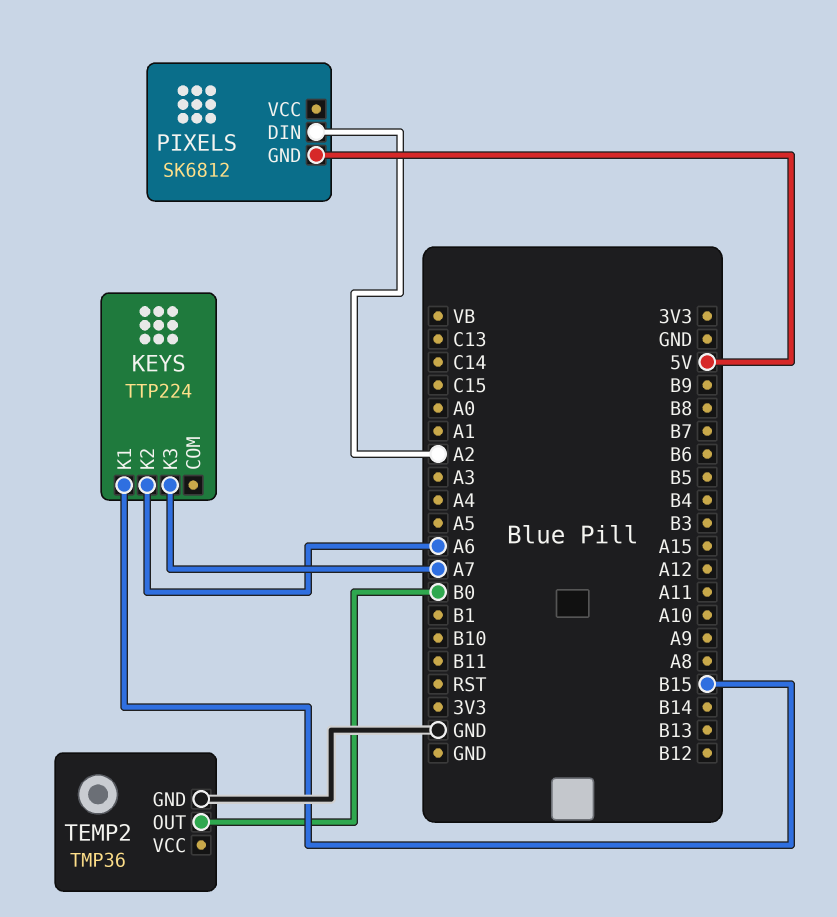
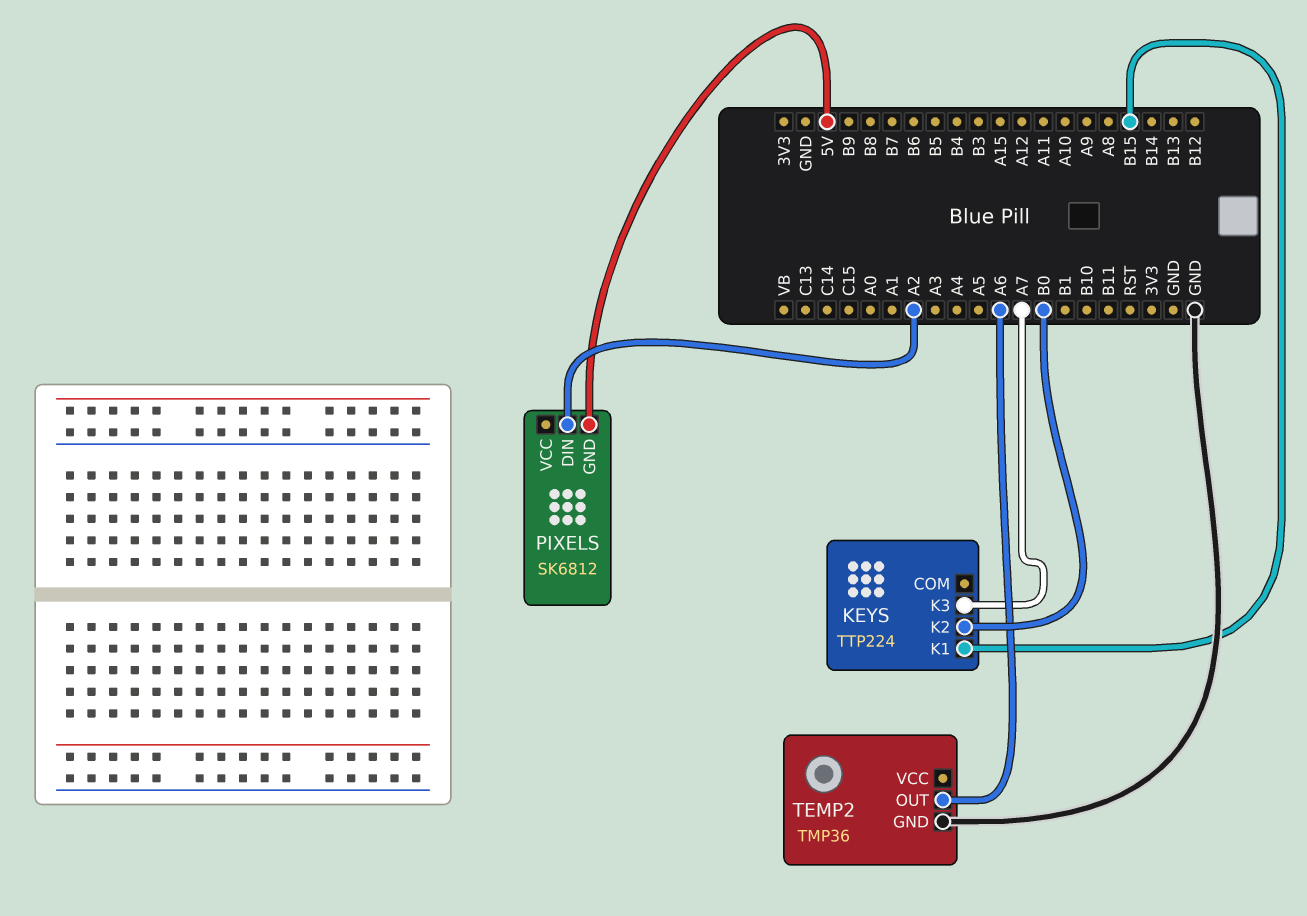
KEYS pin K2: A6 -> B0
TEMP2 pin OUT: B0 -> A6

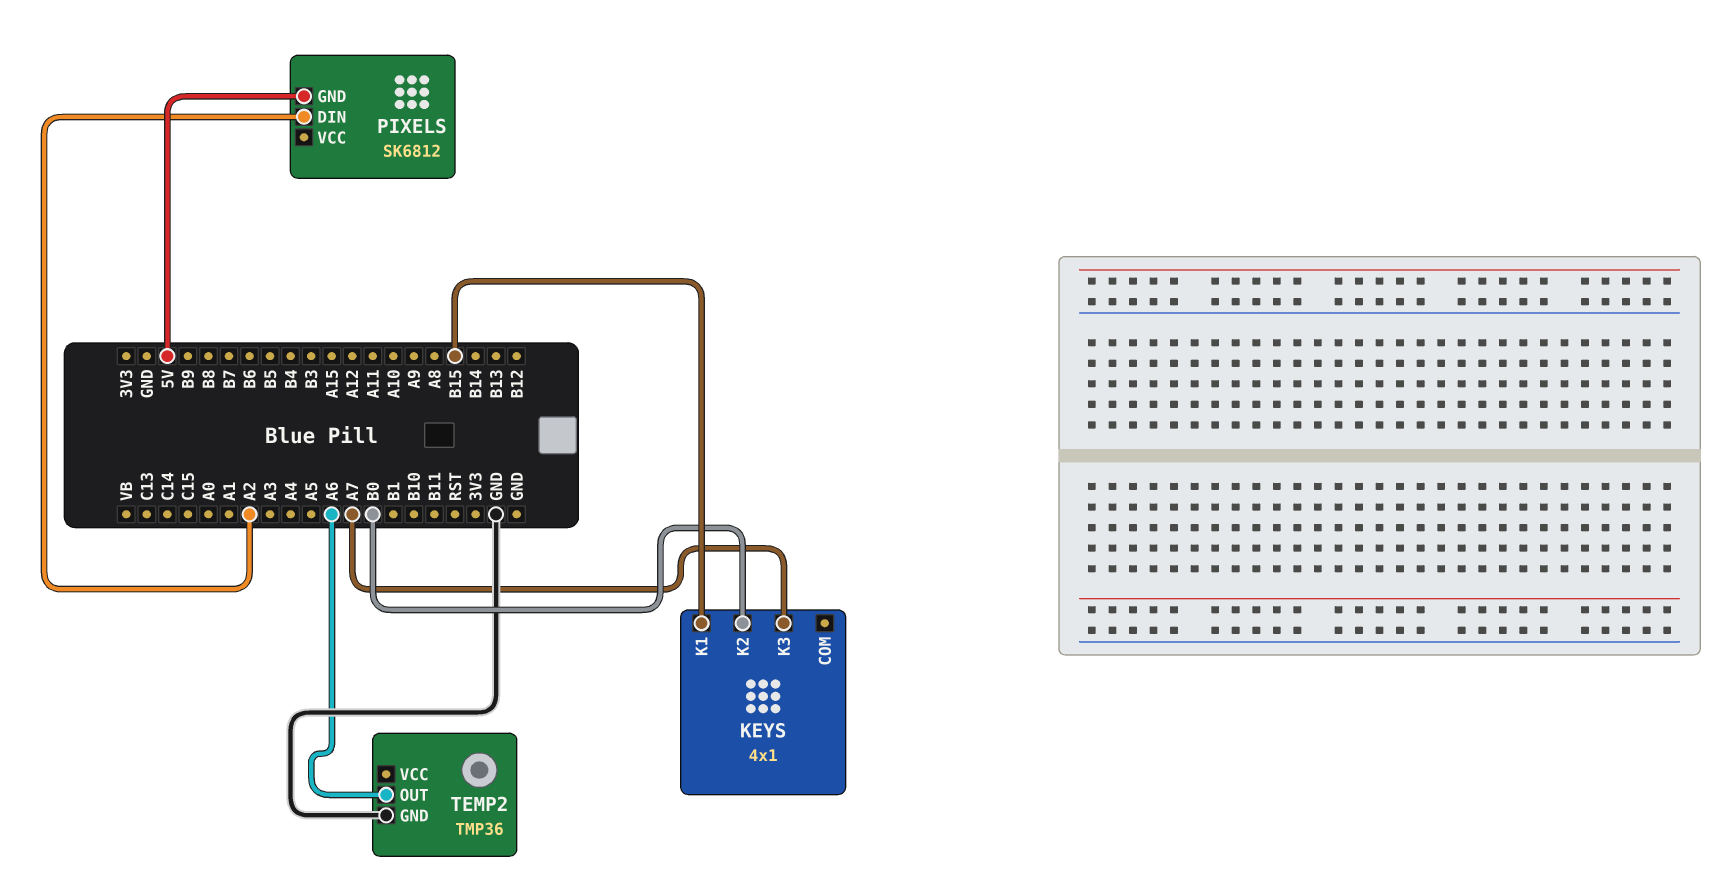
KEYS: TTP224 -> 4x1

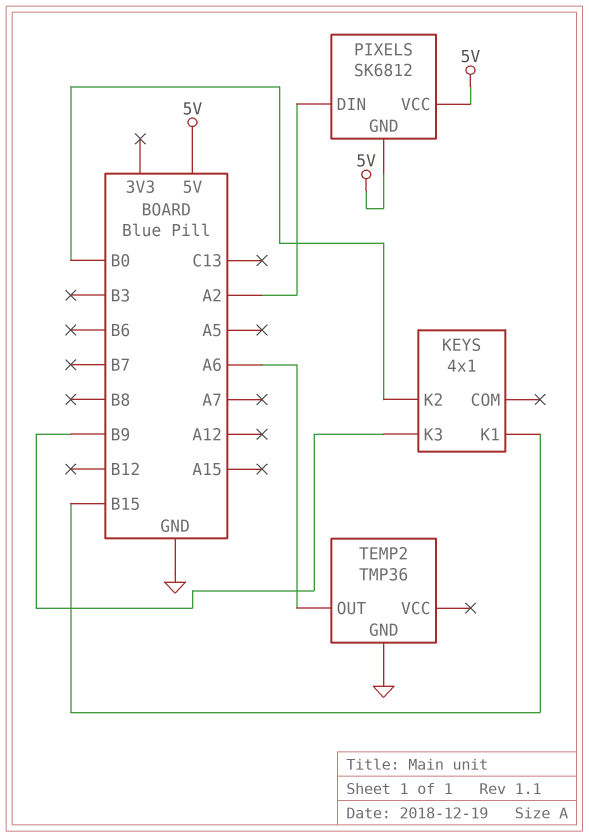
KEYS pin K3: A7 -> B9
PIXELS pin VCC: none -> 5V

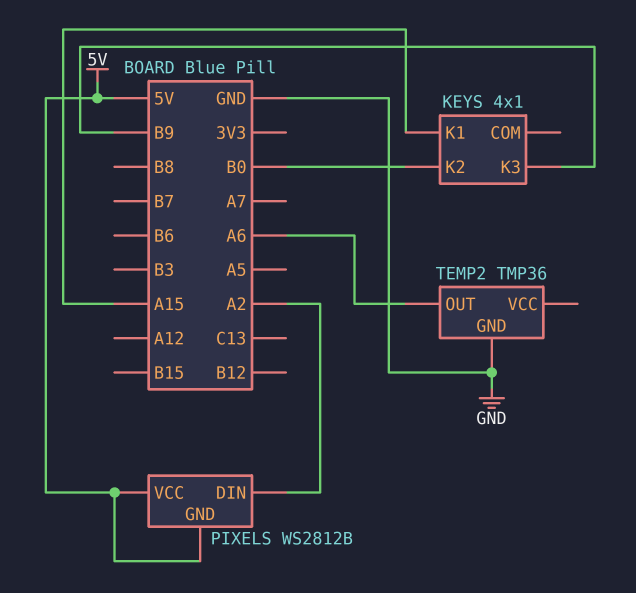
KEYS pin K1: B15 -> A15
PIXELS: SK6812 -> WS2812B

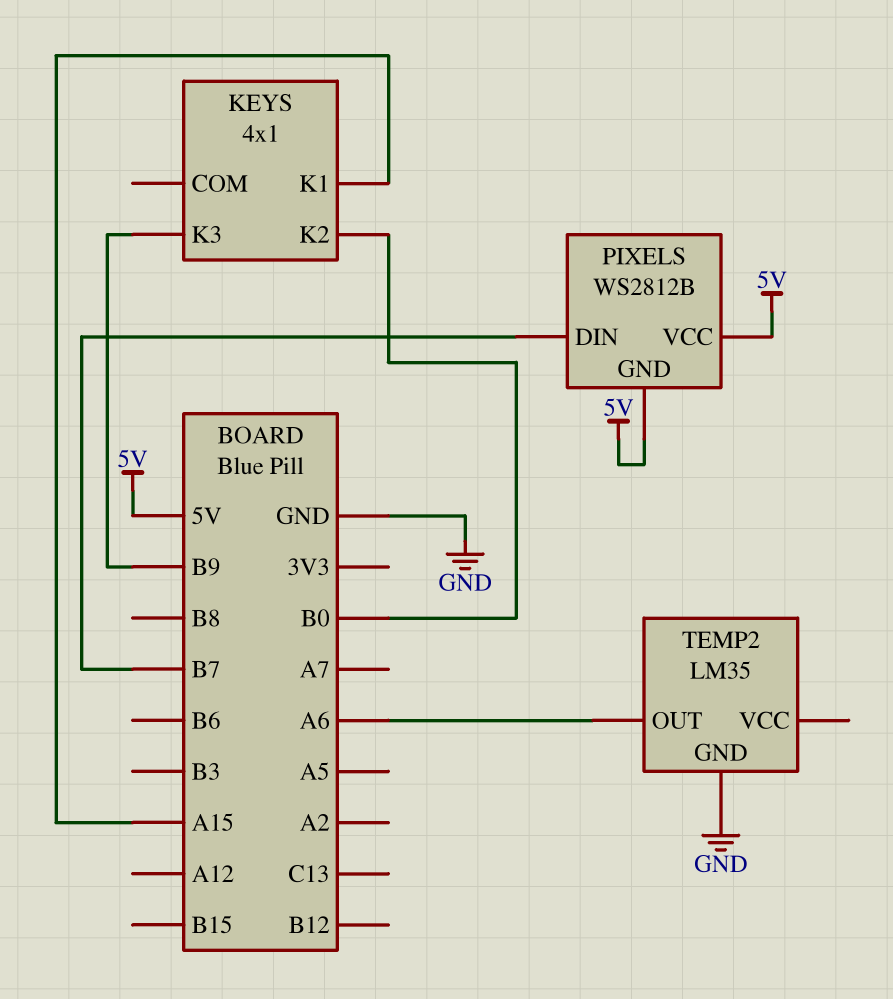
PIXELS pin DIN: A2 -> B7
TEMP2: TMP36 -> LM35

